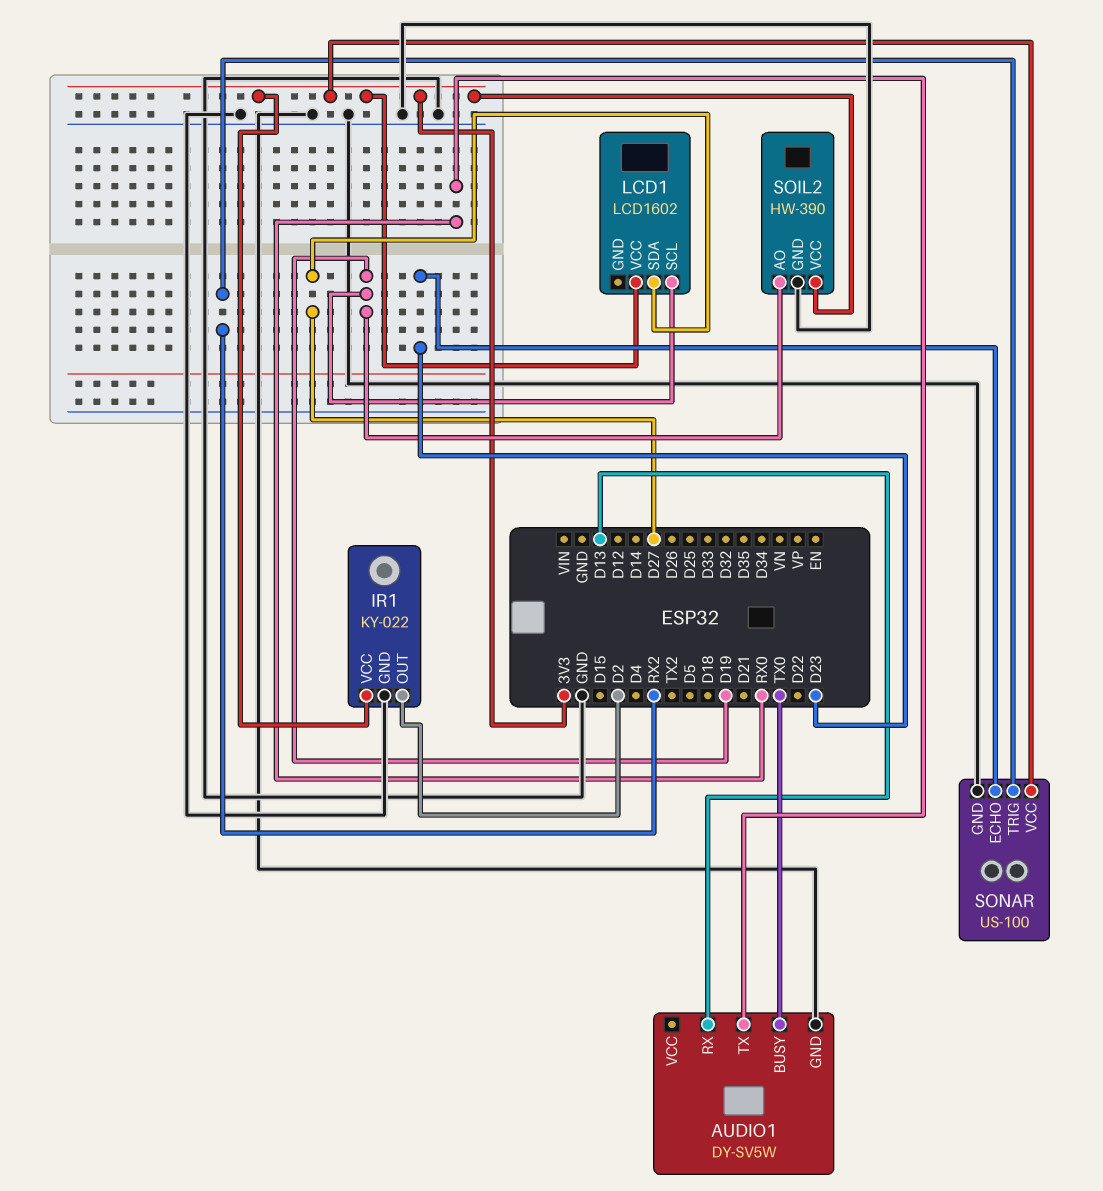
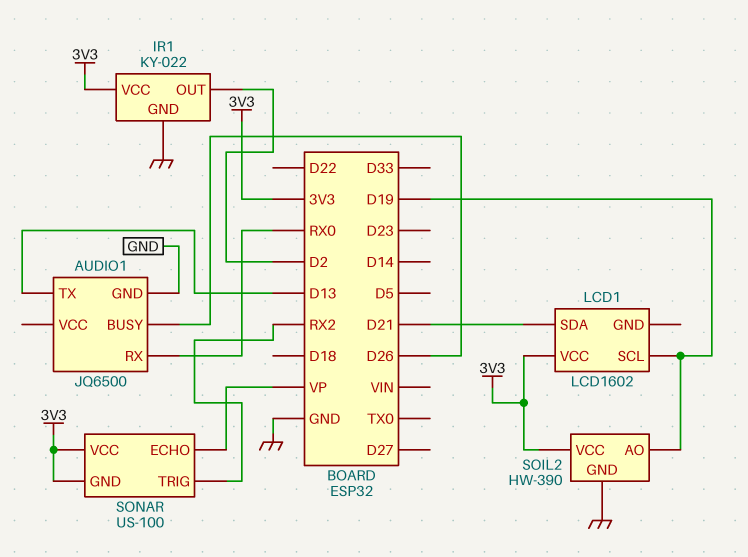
AUDIO1: DY-SV5W -> JQ6500
AUDIO1 pin BUSY: TX0 -> D26
AUDIO1 pin RX: D13 -> RX0
AUDIO1 pin TX: RX0 -> D13
LCD1 pin SDA: D27 -> D21
SONAR pin ECHO: D23 -> VP
SONAR pin GND: GND -> 3V3

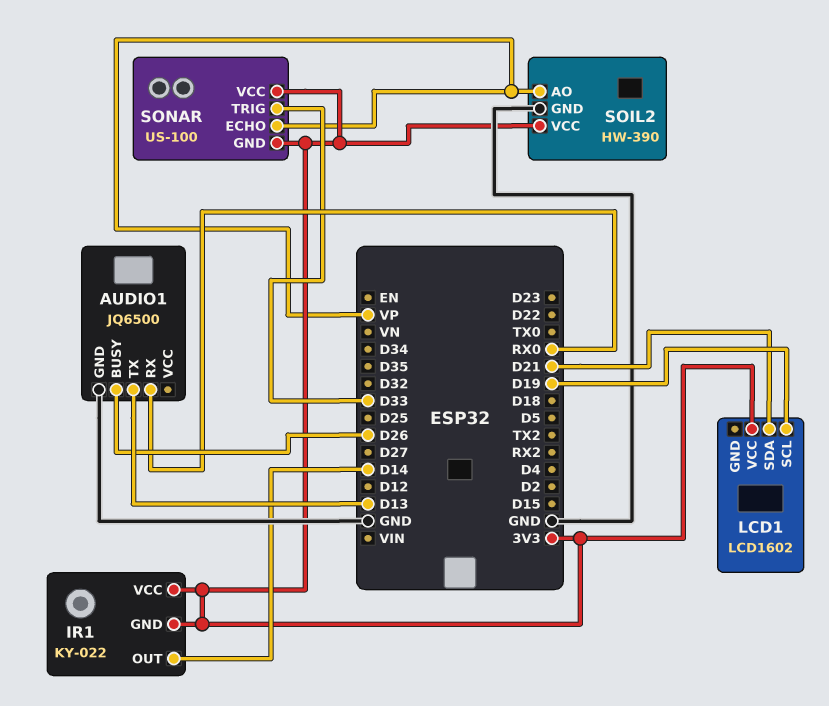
IR1 pin GND: GND -> 3V3
IR1 pin OUT: D2 -> D14
SOIL2 pin AO: D19 -> VP
SONAR pin TRIG: RX2 -> D33

